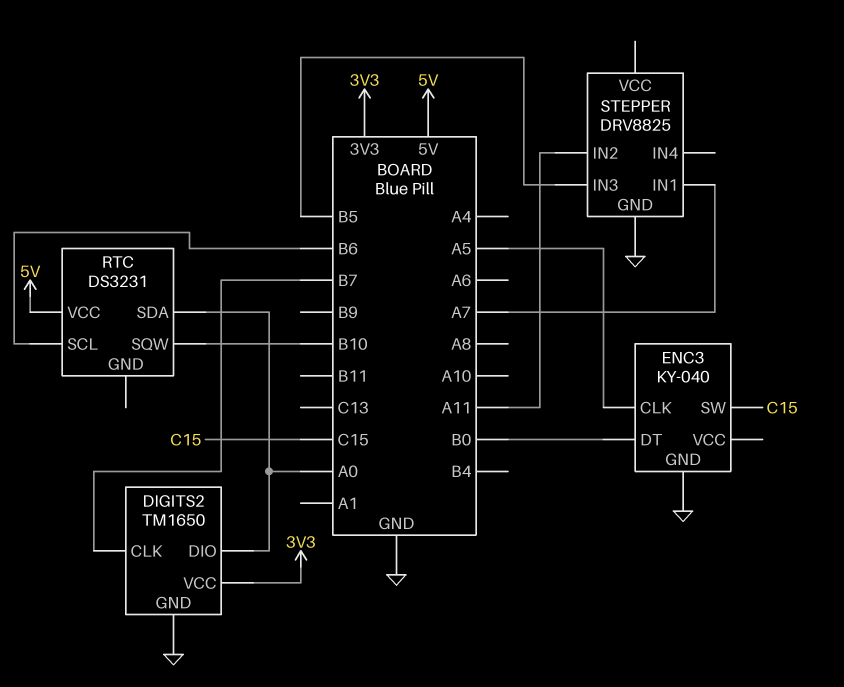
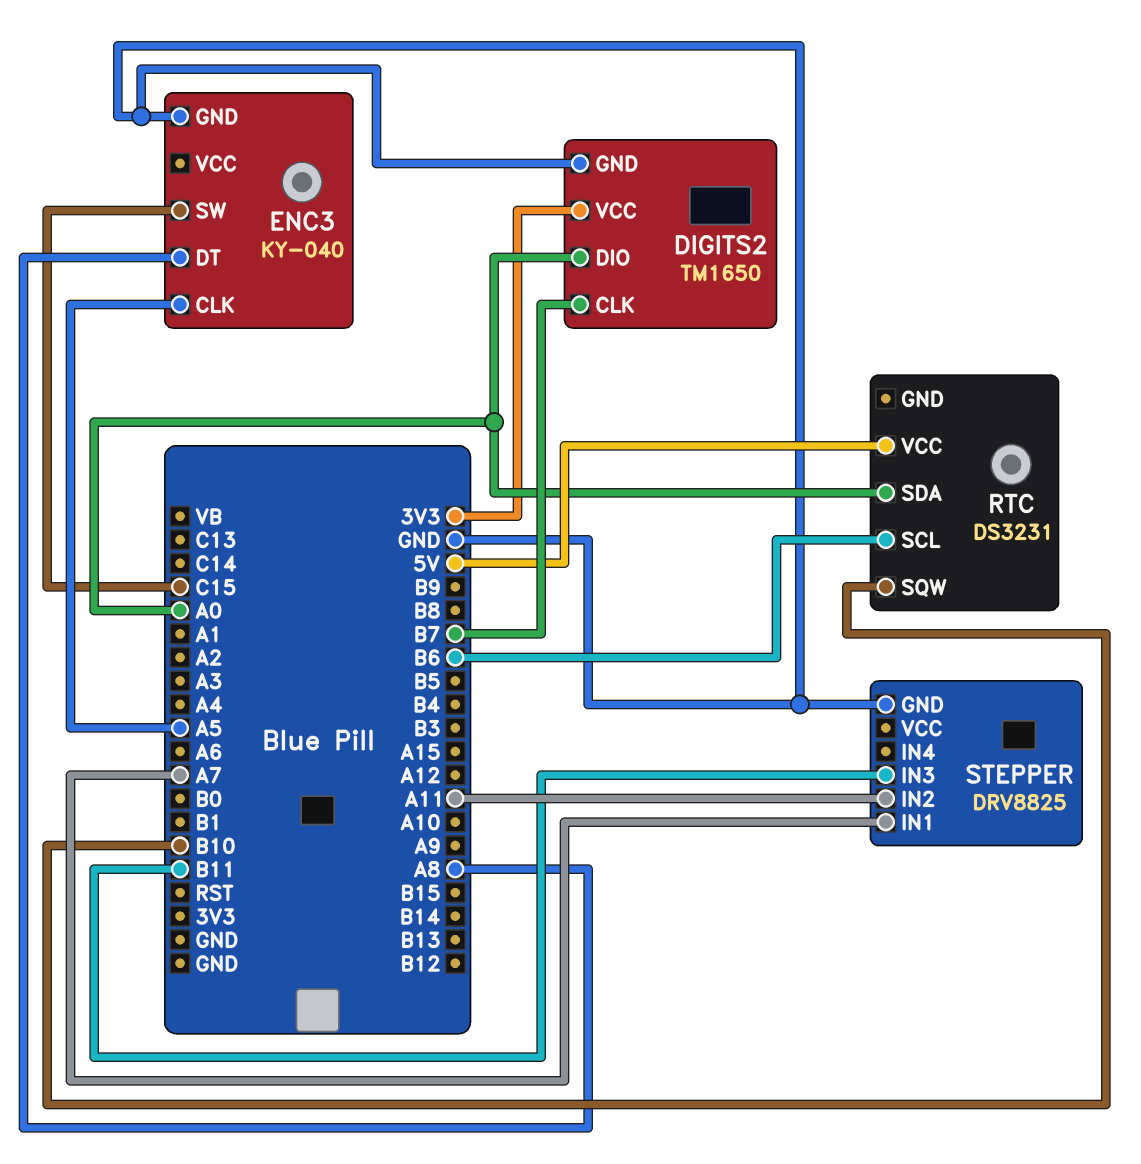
ENC3 pin DT: B0 -> A8
STEPPER pin IN3: B5 -> B11

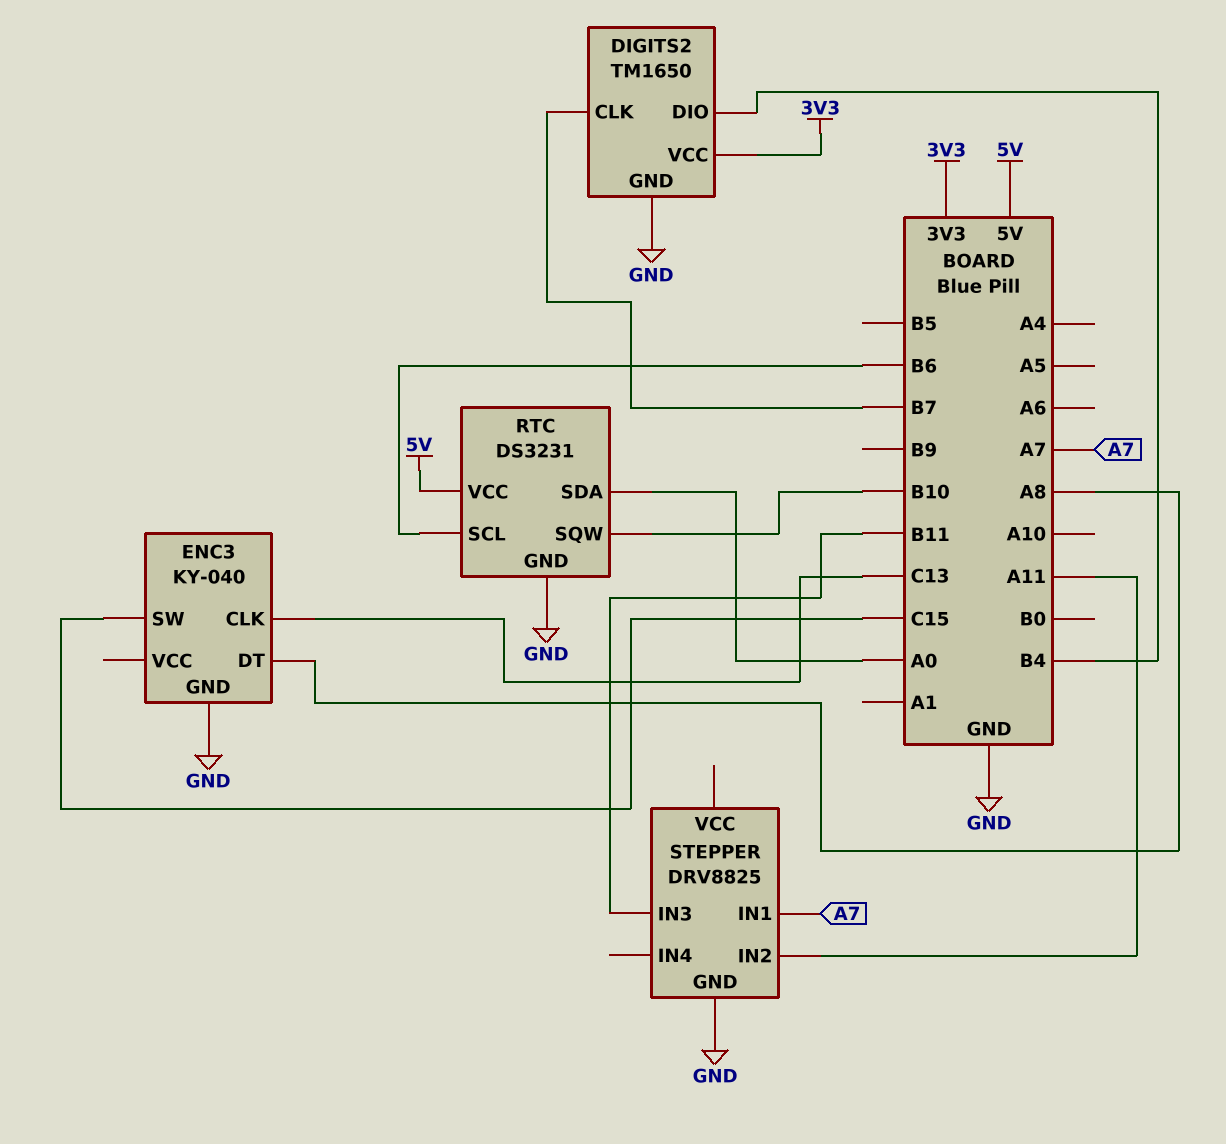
DIGITS2 pin DIO: A0 -> B4
ENC3 pin CLK: A5 -> C13
RTC pin GND: none -> GND

